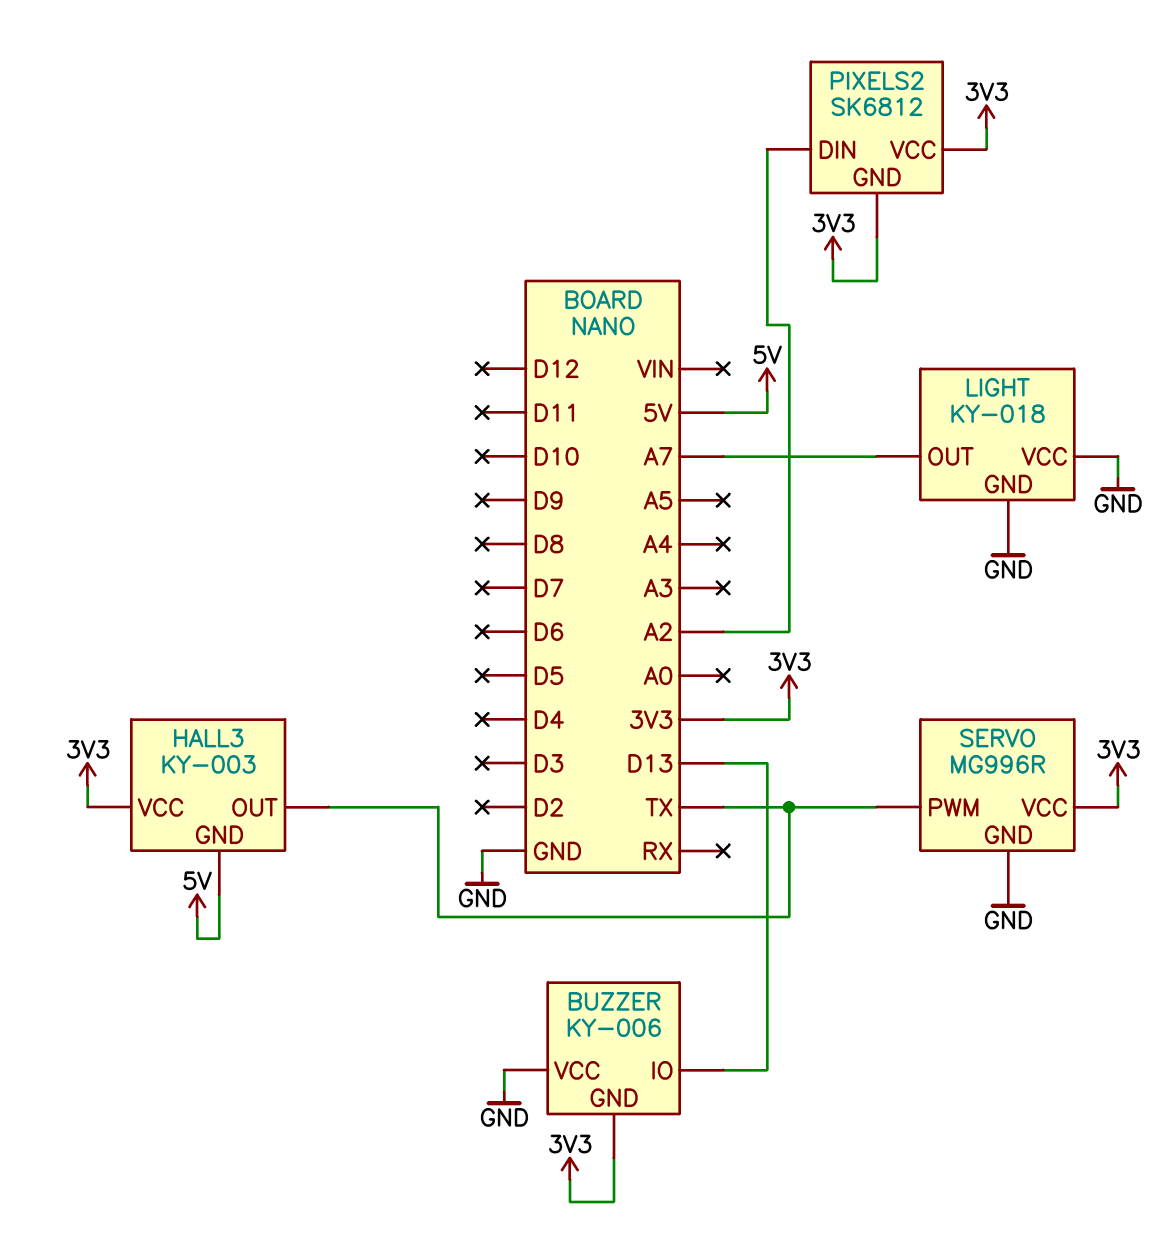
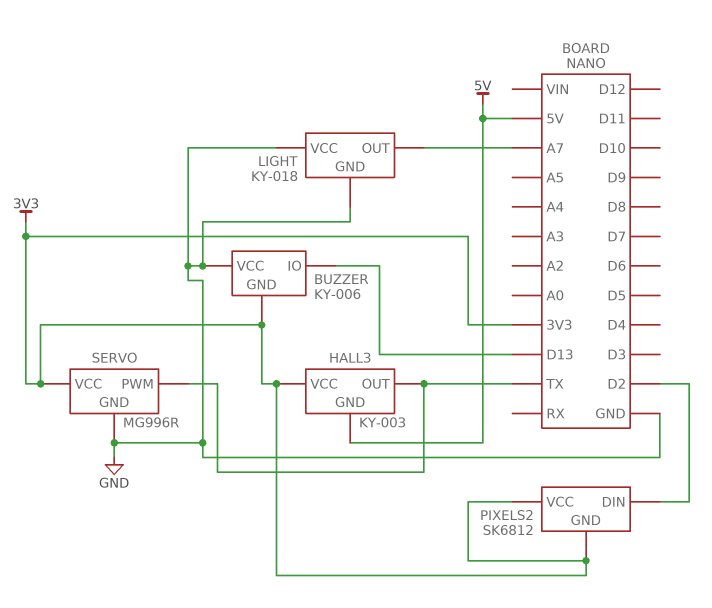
PIXELS2 pin DIN: A2 -> D2

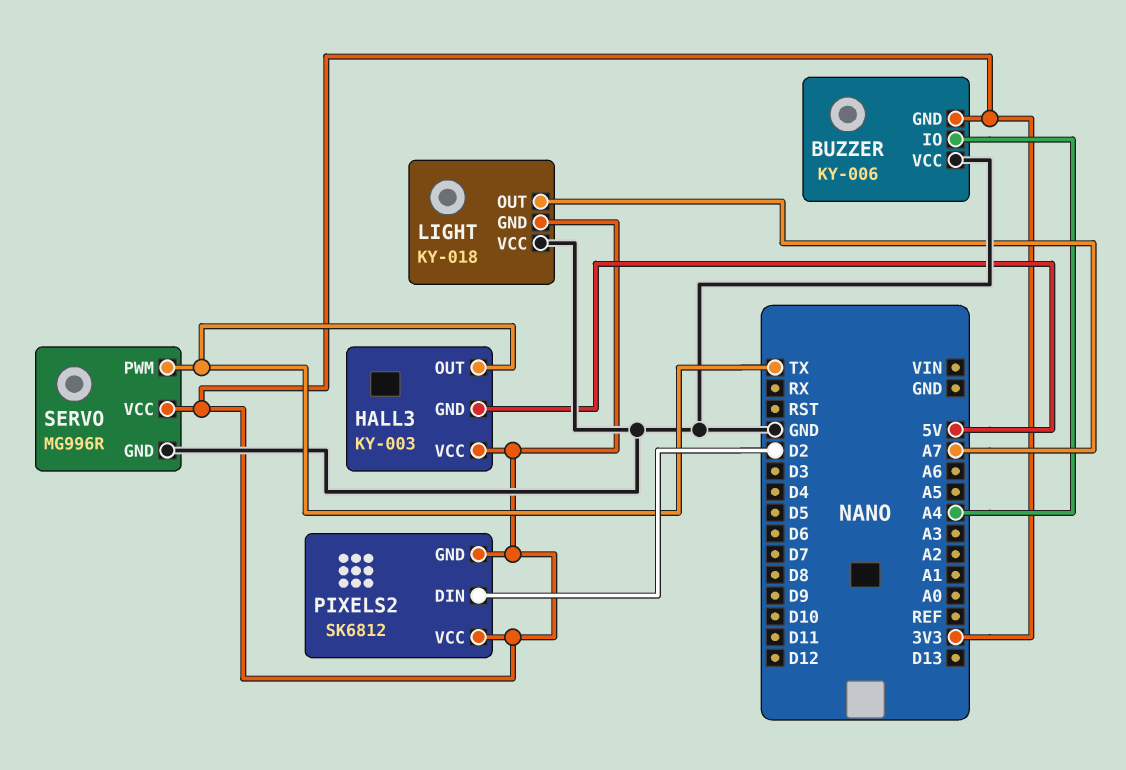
BUZZER pin IO: D13 -> A4
LIGHT pin GND: GND -> 3V3

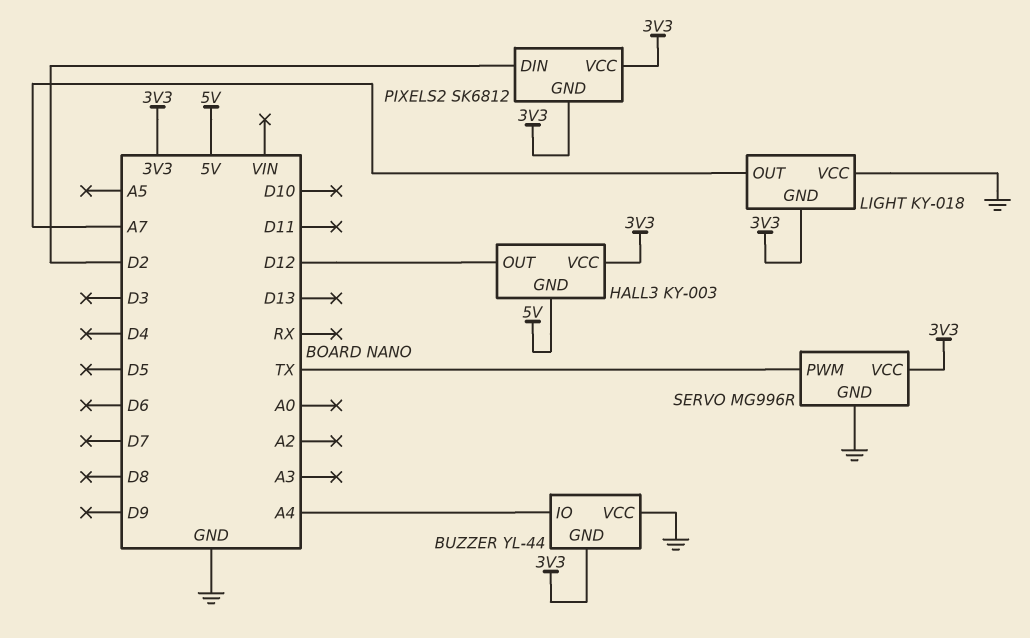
BUZZER: KY-006 -> YL-44
HALL3 pin OUT: TX -> D12

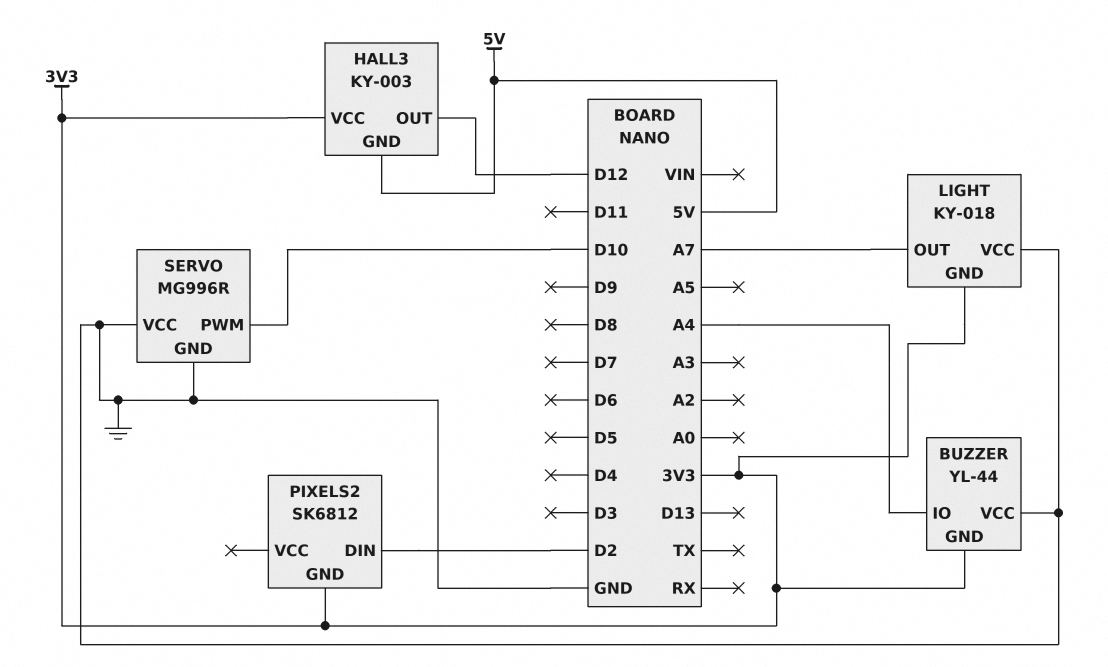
PIXELS2 pin VCC: 3V3 -> none
SERVO pin PWM: TX -> D10
SERVO pin VCC: 3V3 -> GND

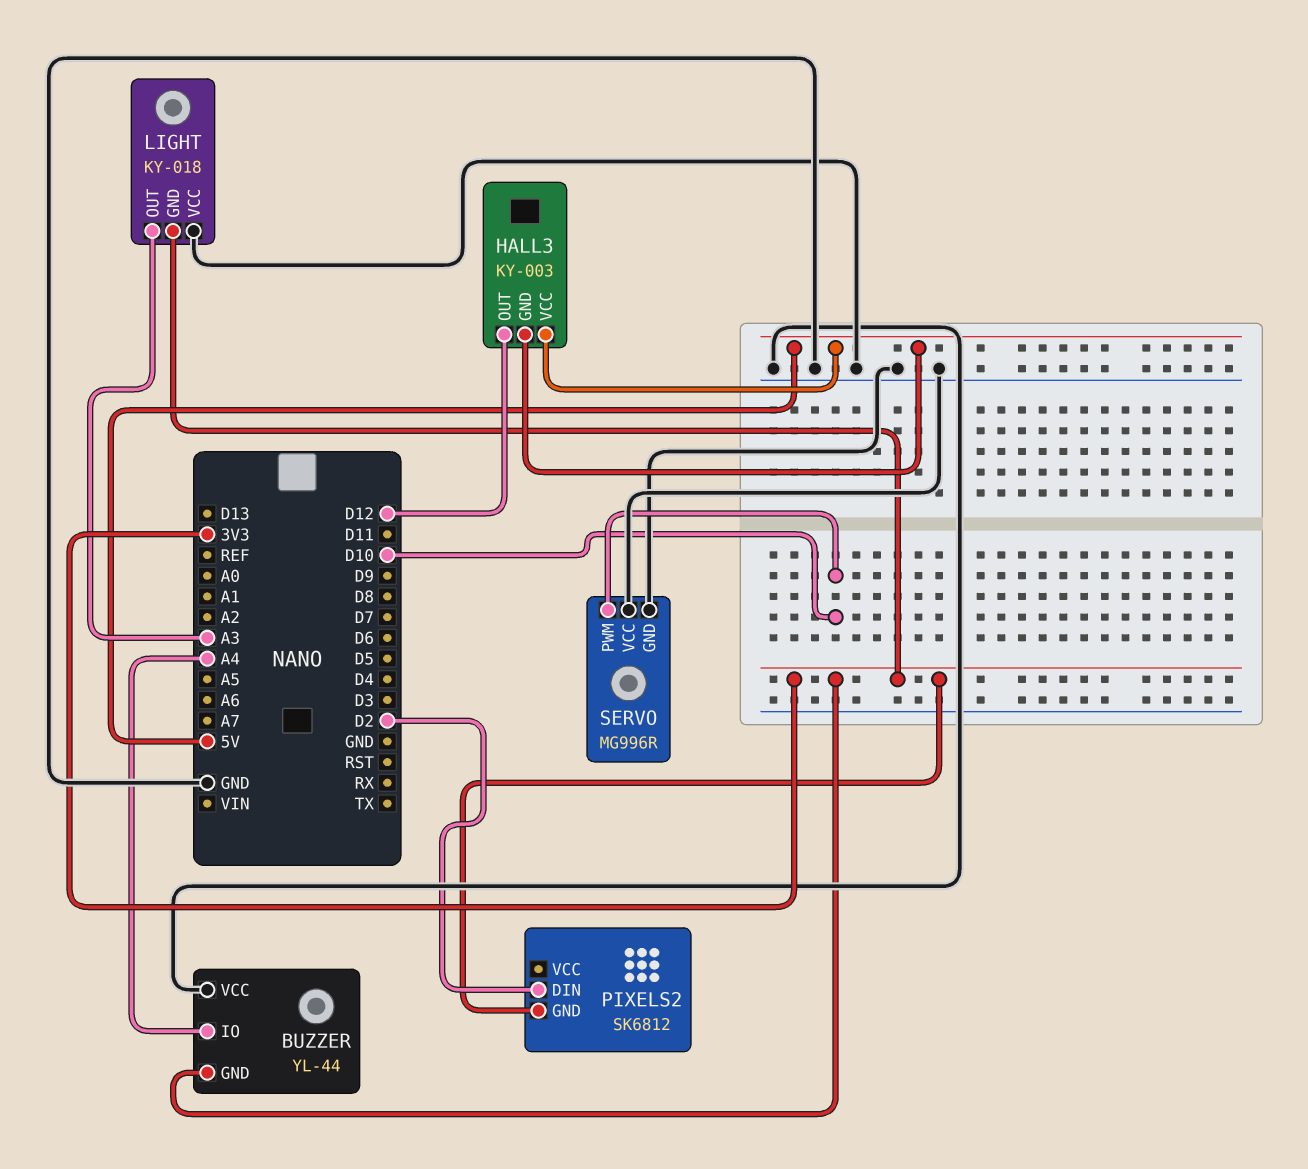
HALL3 pin VCC: 3V3 -> 5V
LIGHT pin OUT: A7 -> A3

